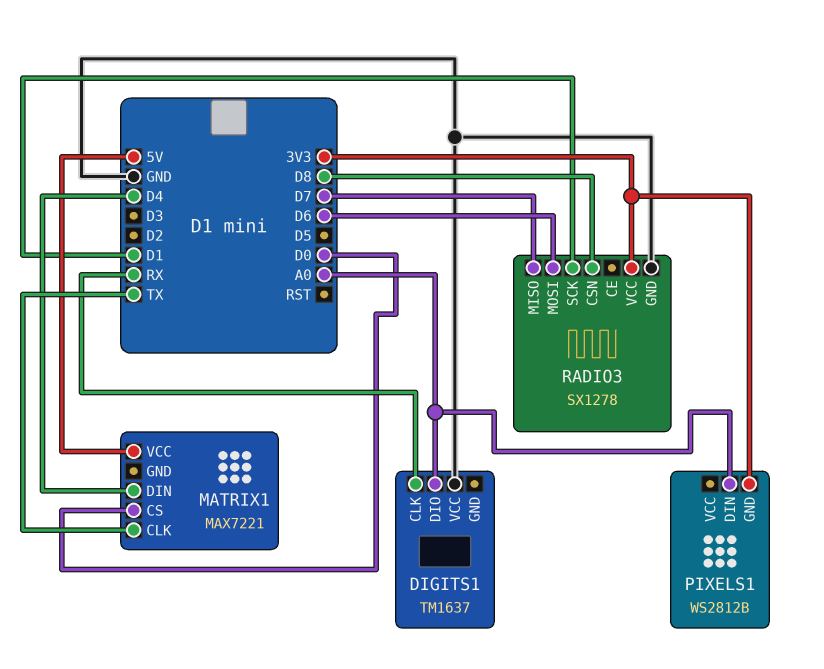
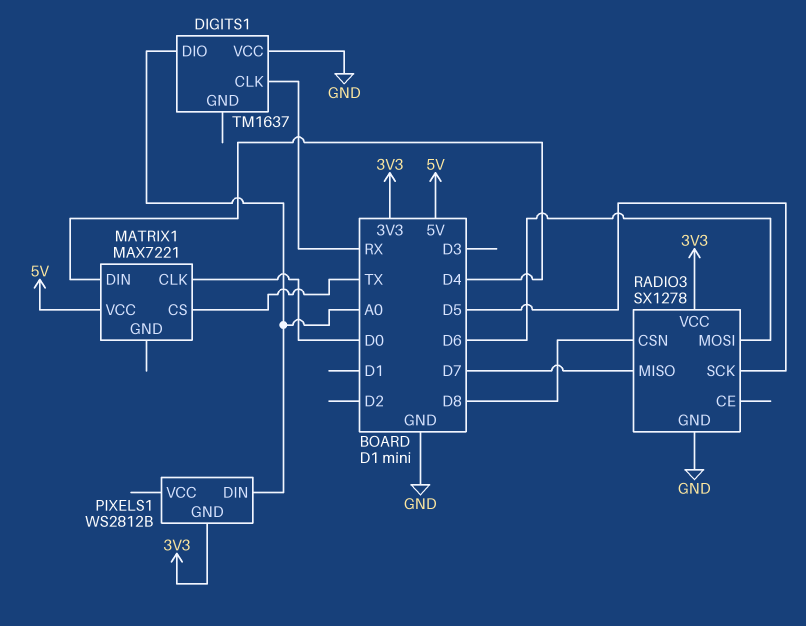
MATRIX1 pin CLK: TX -> D0
MATRIX1 pin CS: D0 -> TX
RADIO3 pin SCK: D1 -> D5

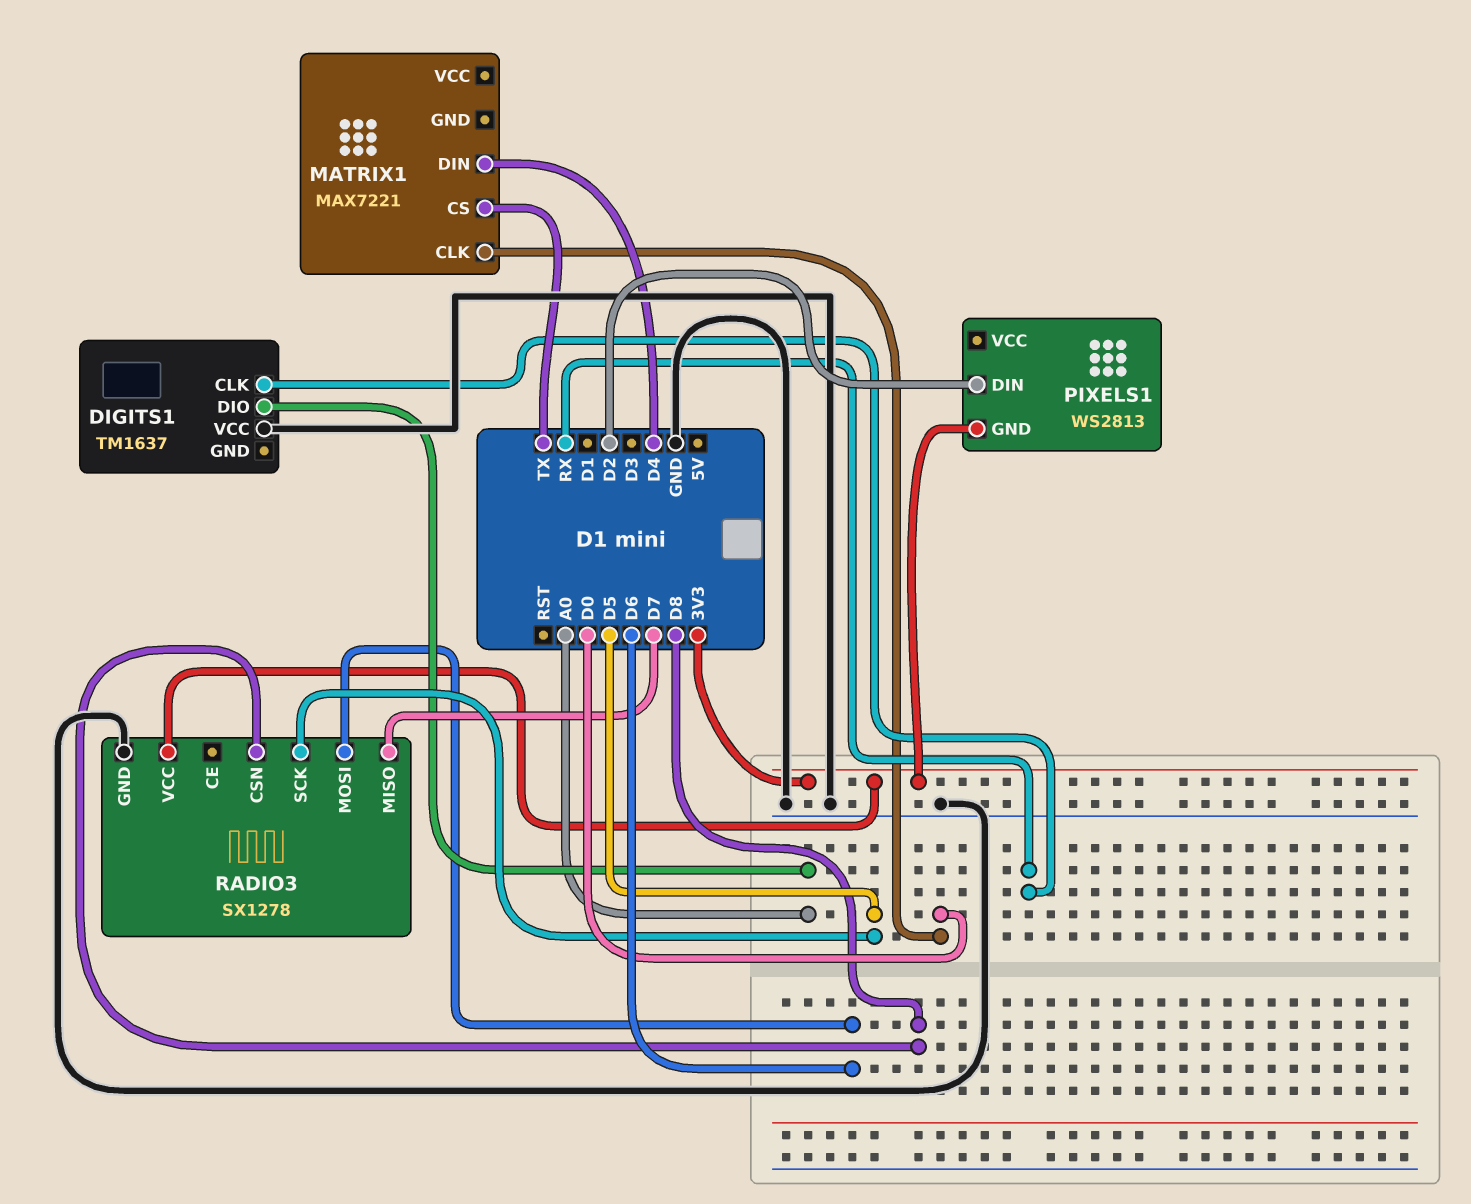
MATRIX1 pin VCC: 5V -> none
PIXELS1: WS2812B -> WS2813
PIXELS1 pin DIN: A0 -> D2

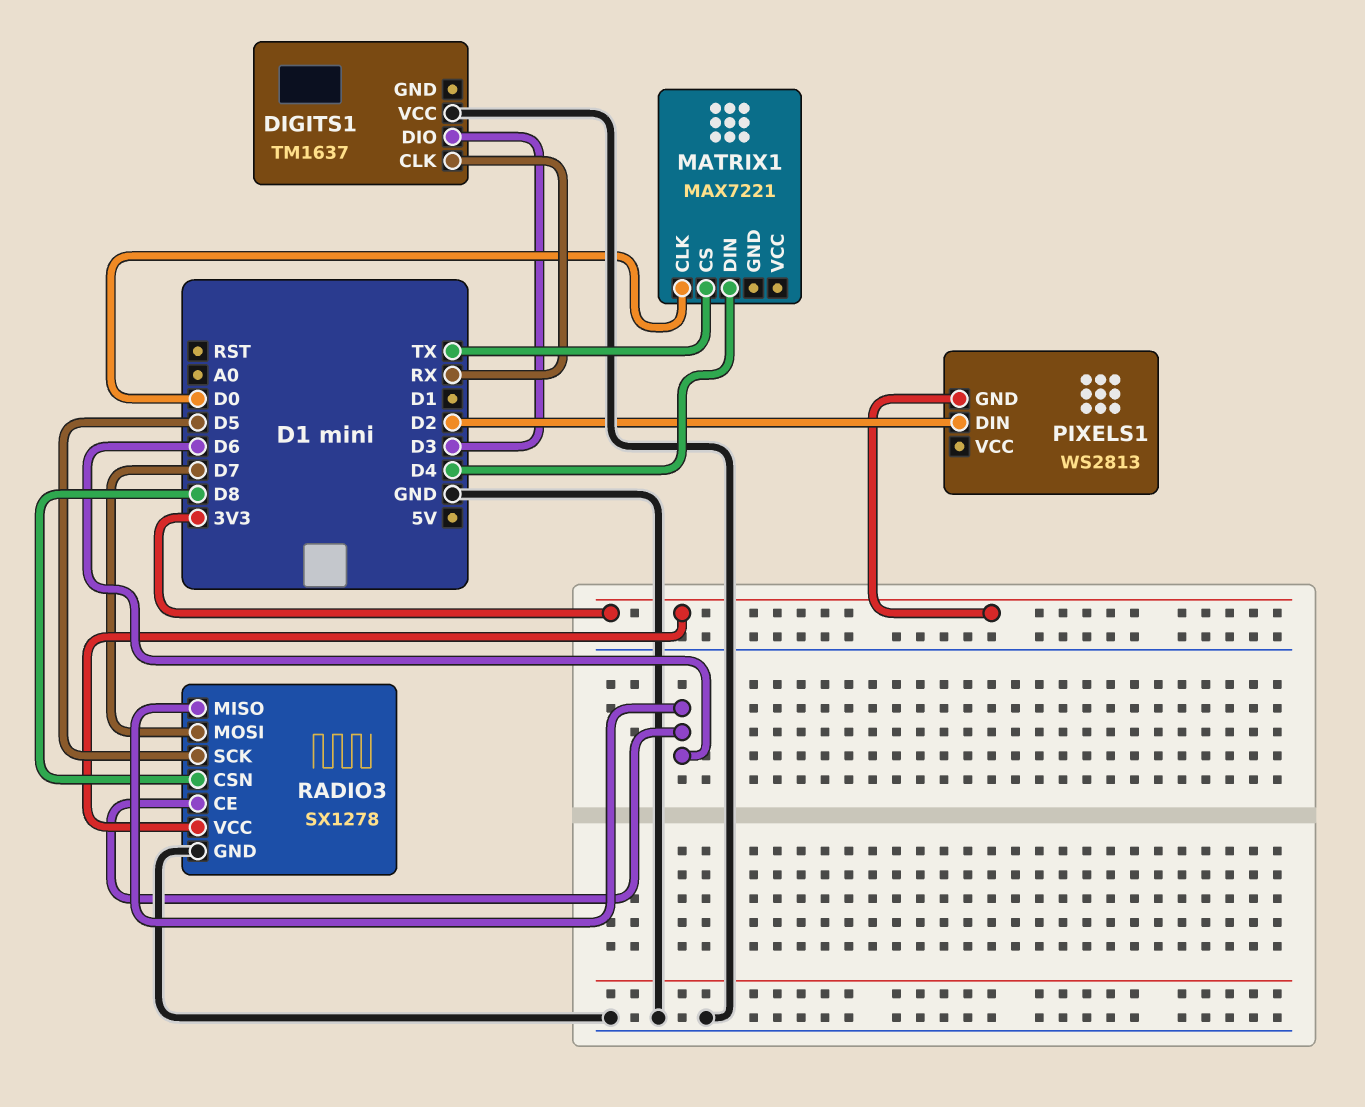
DIGITS1 pin DIO: A0 -> D3
RADIO3 pin CE: none -> D6
RADIO3 pin MISO: D7 -> D6
RADIO3 pin MOSI: D6 -> D7

